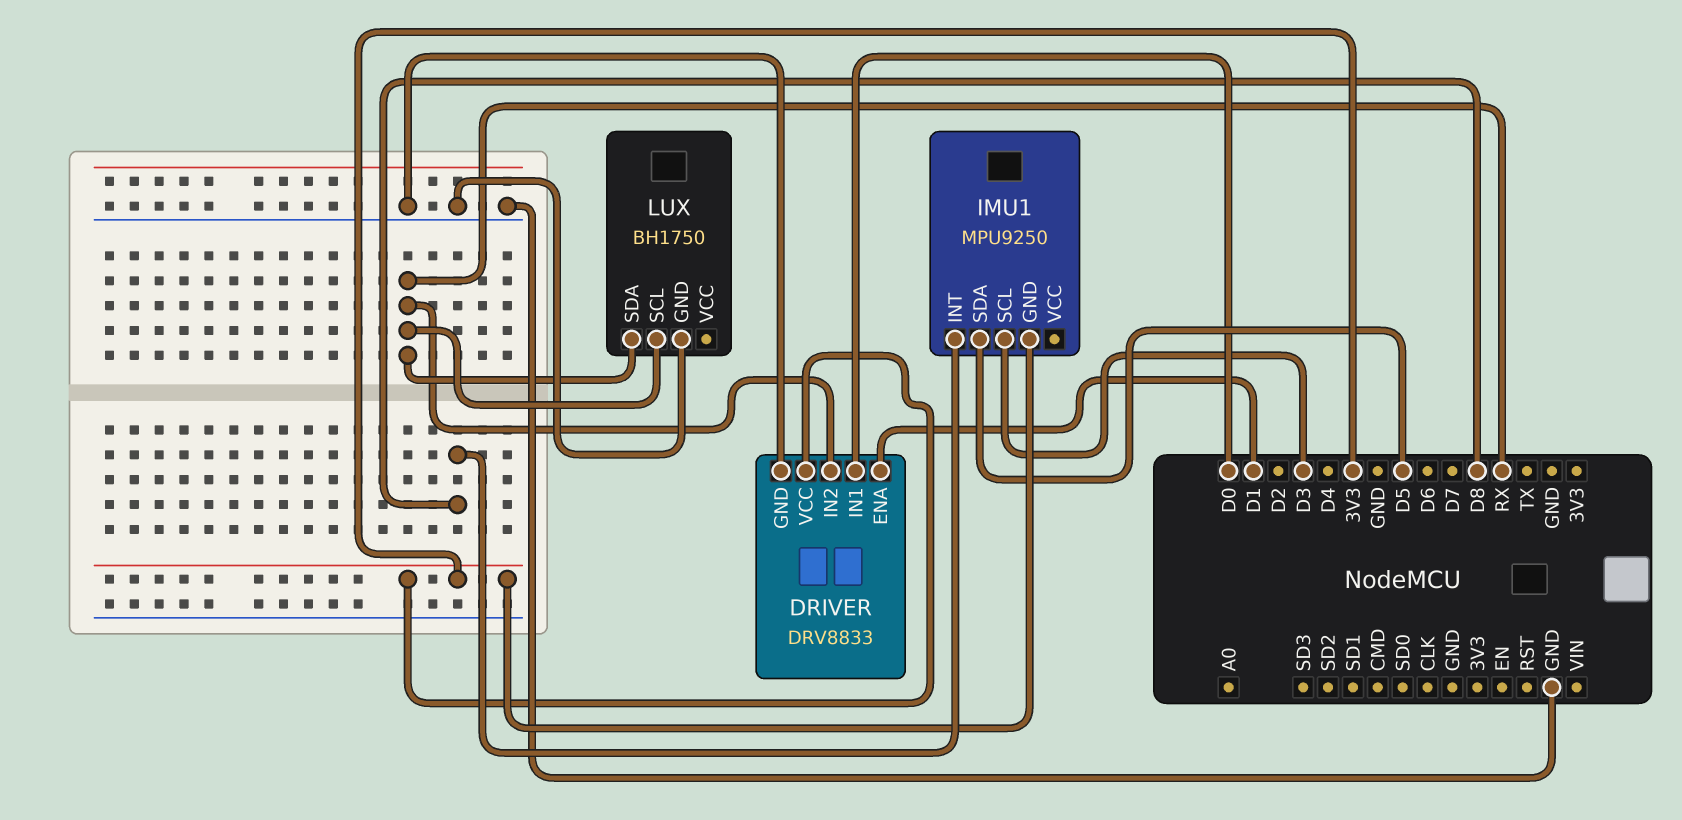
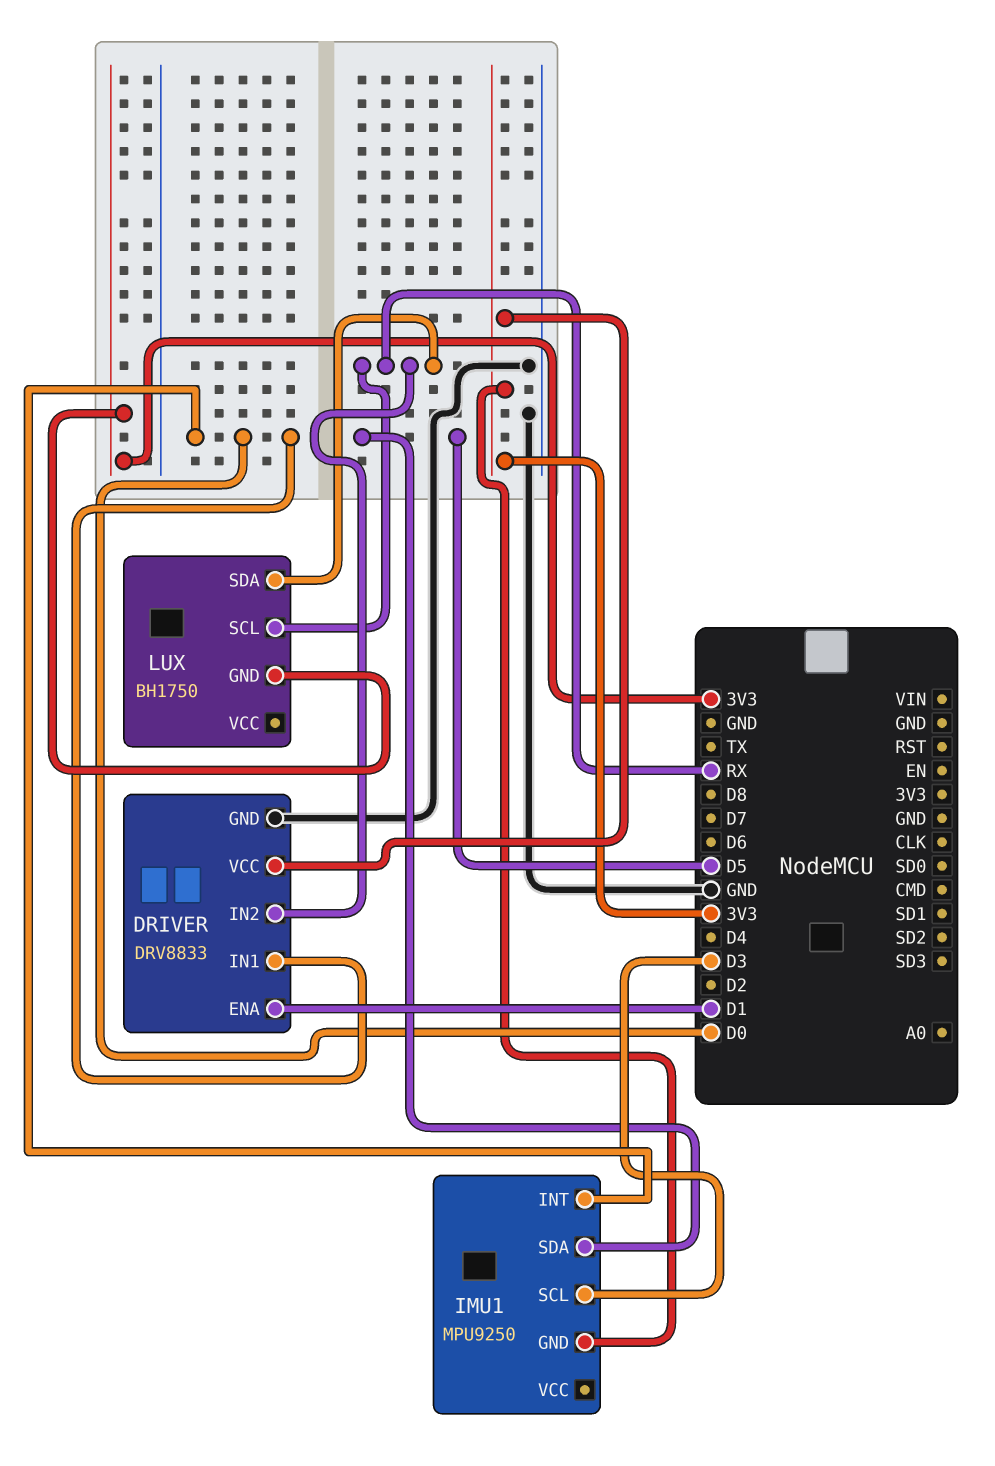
IMU1 pin INT: D8 -> D0
LUX pin GND: GND -> 3V3

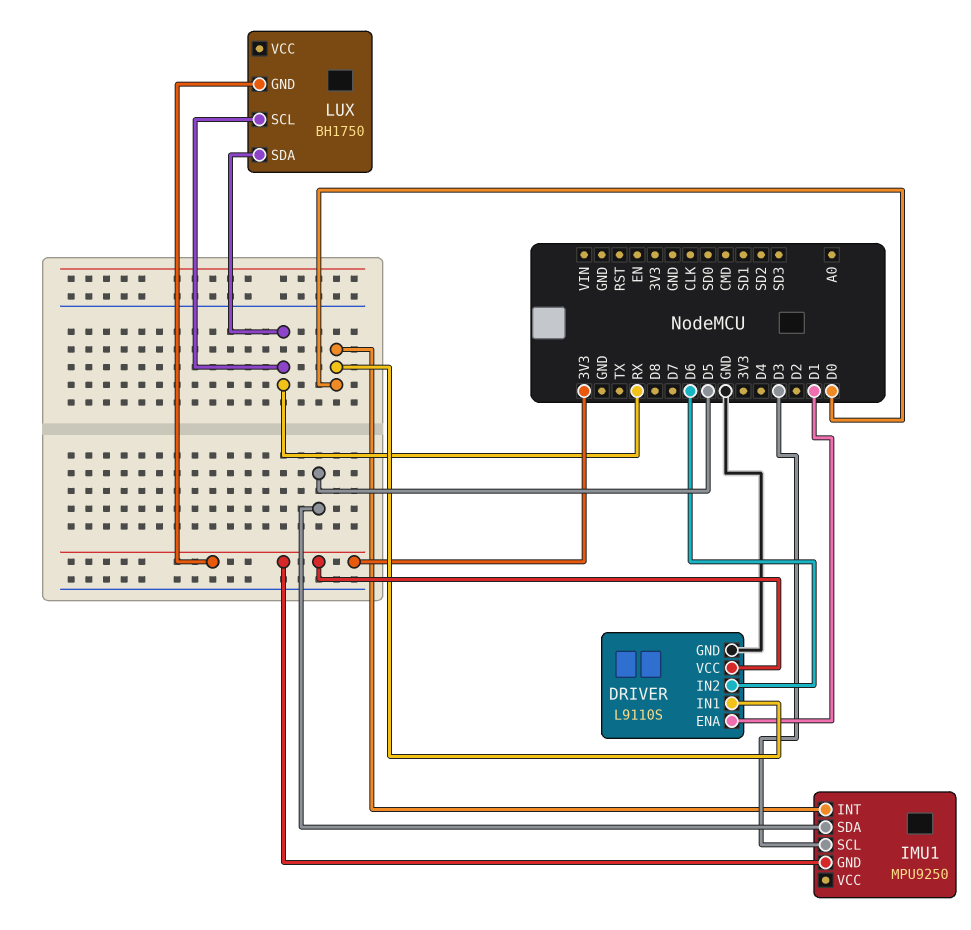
DRIVER: DRV8833 -> L9110S
DRIVER pin IN2: RX -> D6

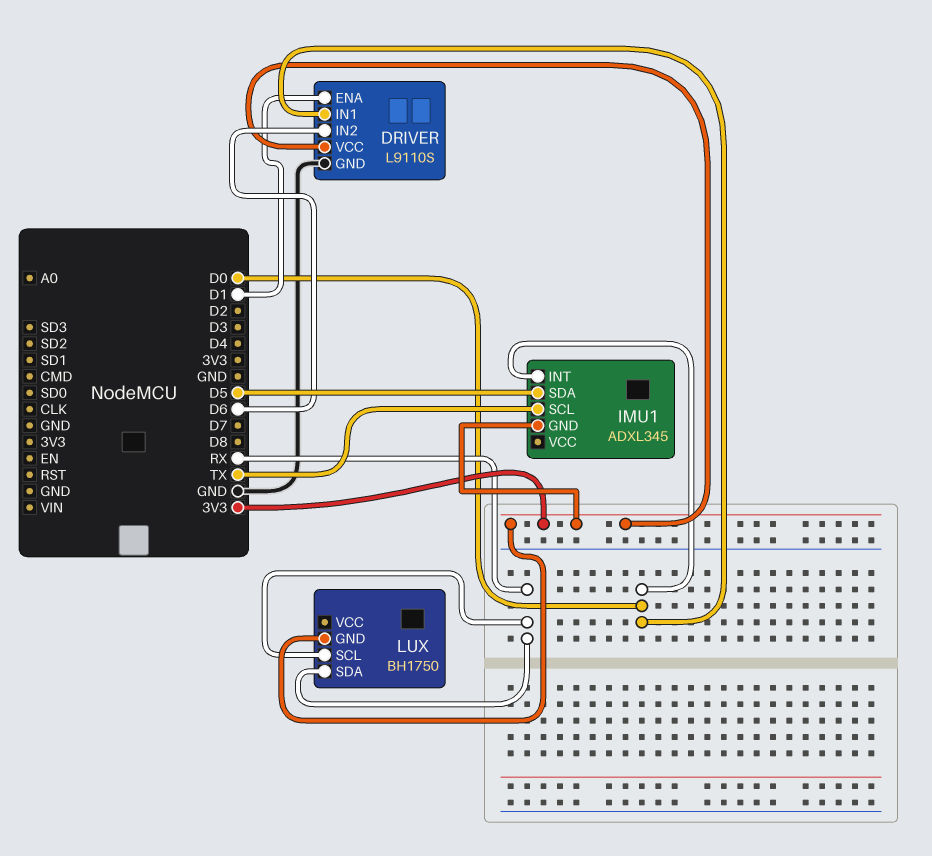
IMU1: MPU9250 -> ADXL345
IMU1 pin SCL: D3 -> TX

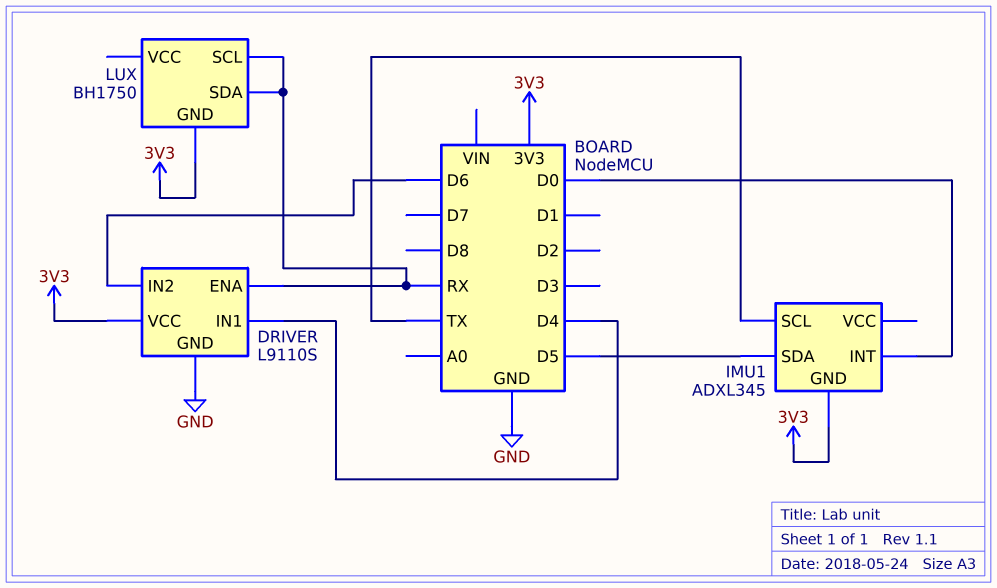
DRIVER pin ENA: D1 -> RX
DRIVER pin IN1: D0 -> D4

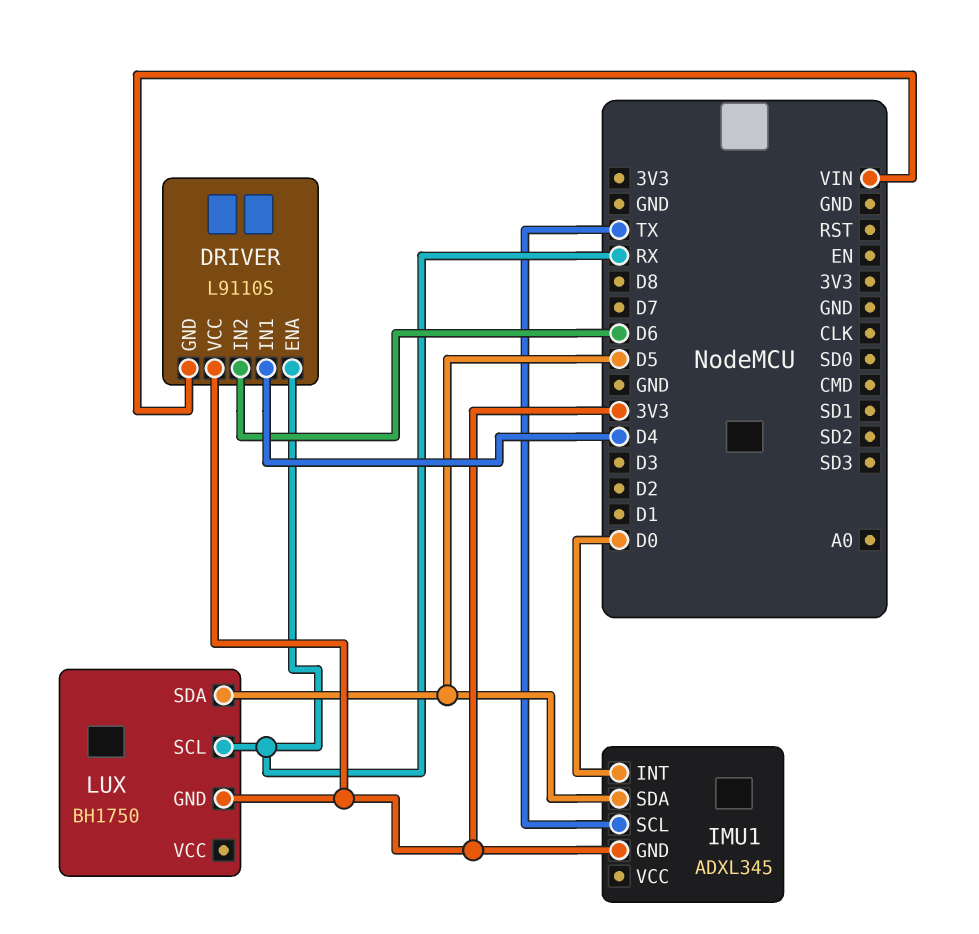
DRIVER pin GND: GND -> VIN
LUX pin SDA: RX -> D5

